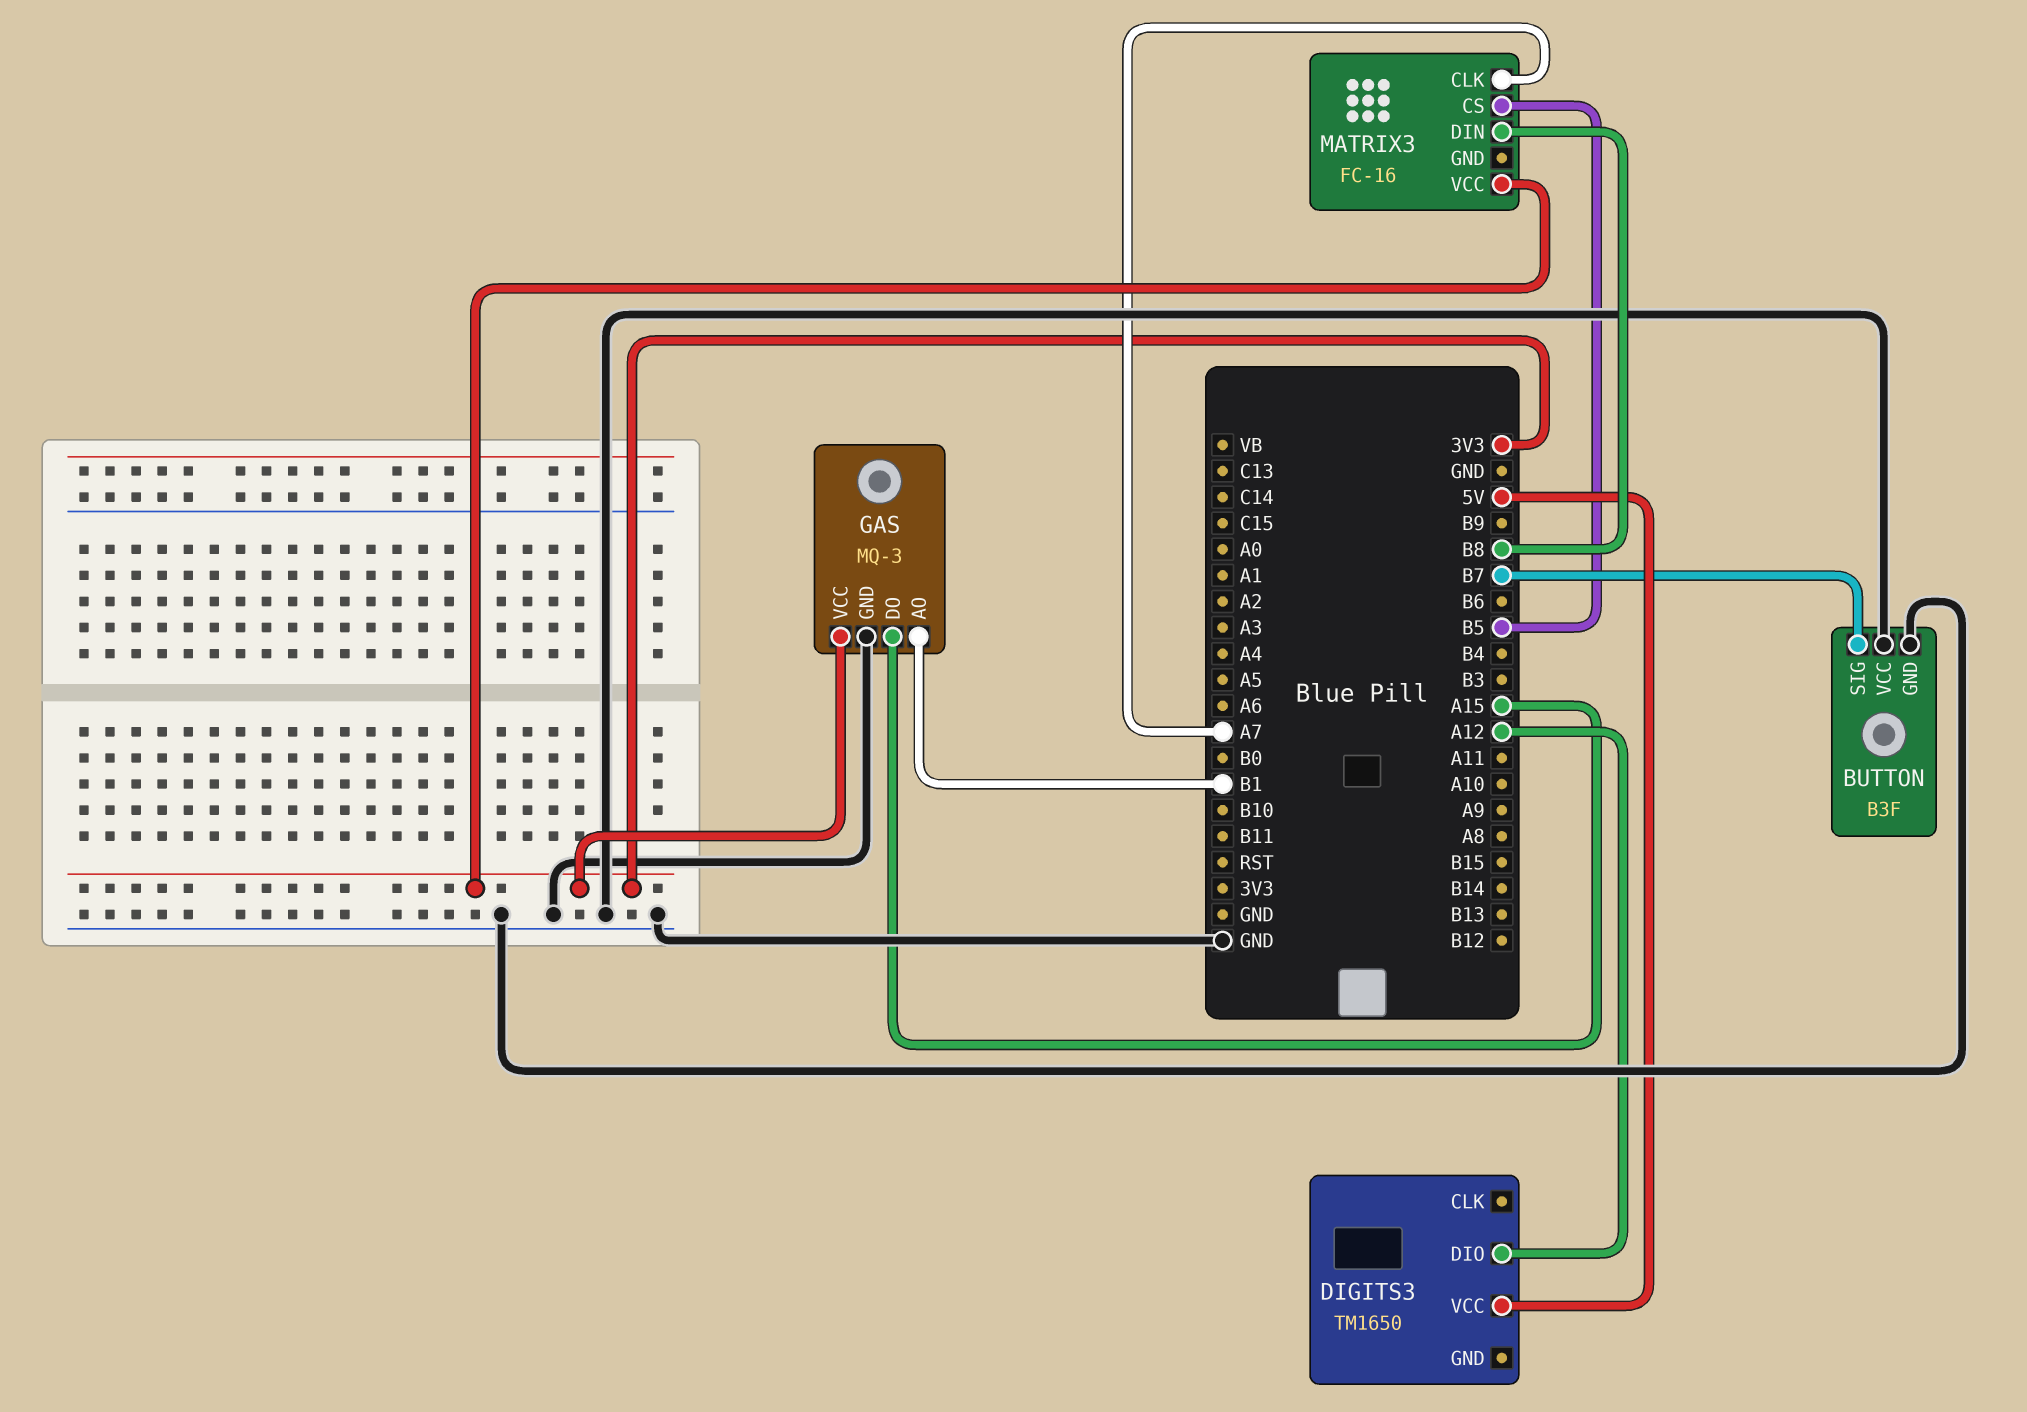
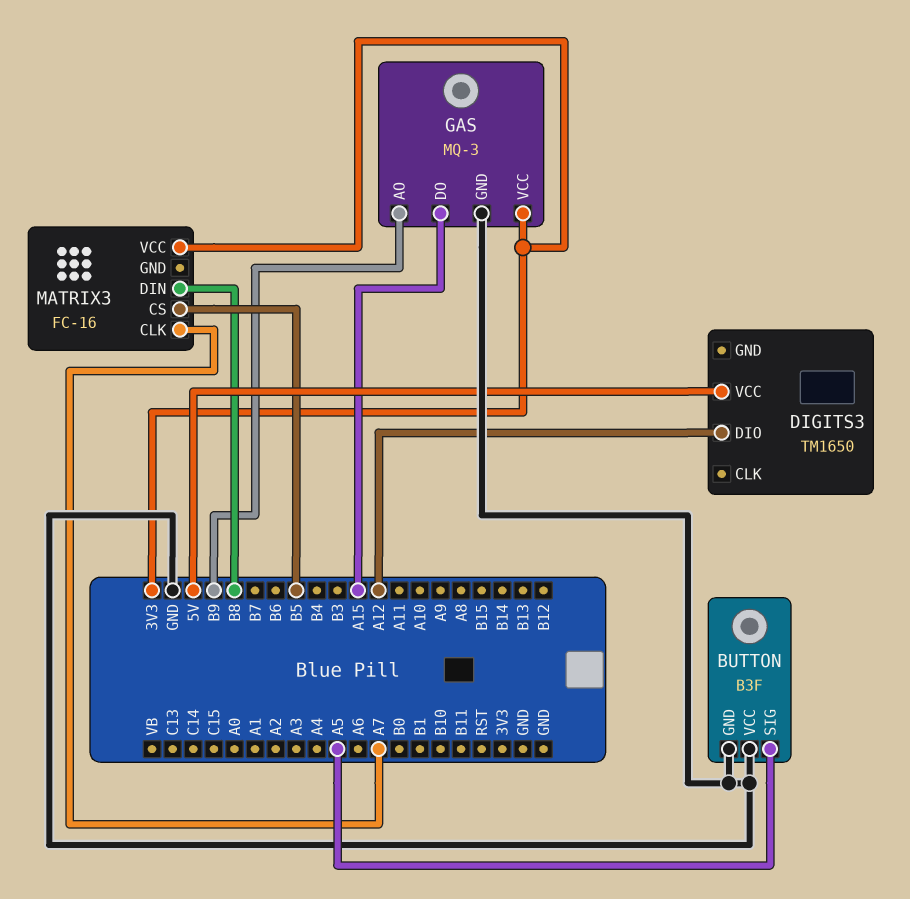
BUTTON pin SIG: B7 -> A5
GAS pin AO: B1 -> B9

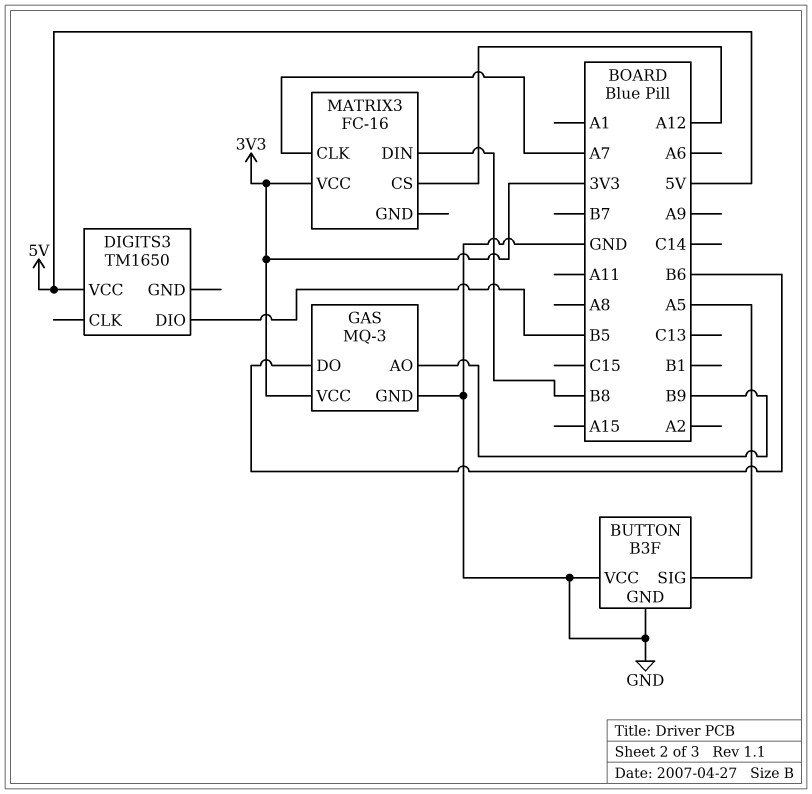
DIGITS3 pin DIO: A12 -> B5
GAS pin DO: A15 -> B6
MATRIX3 pin CS: B5 -> A12

